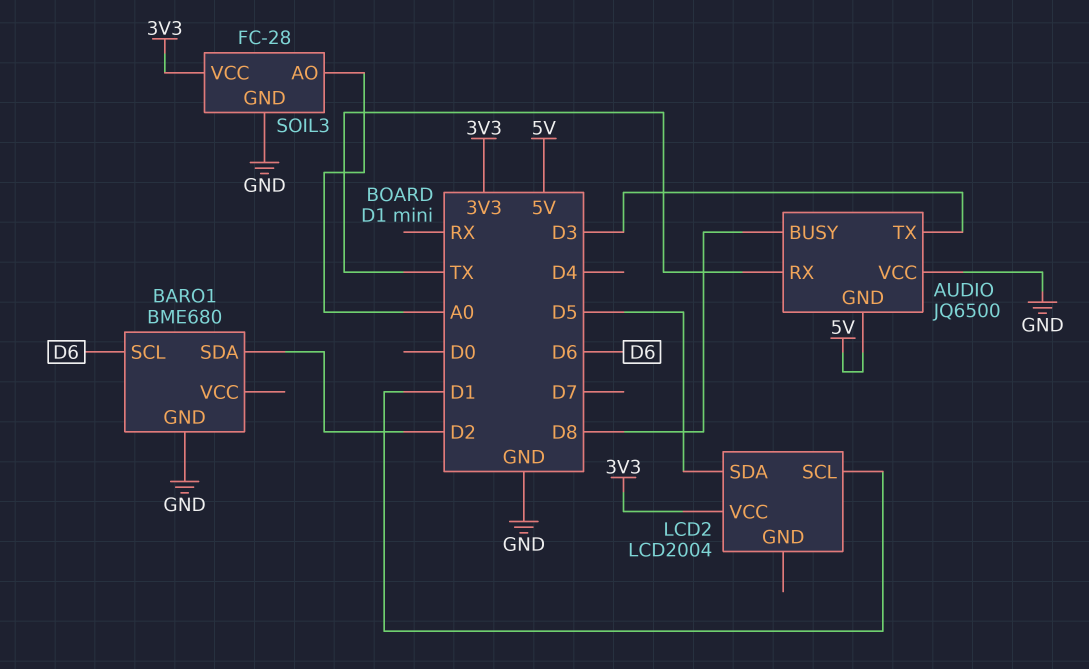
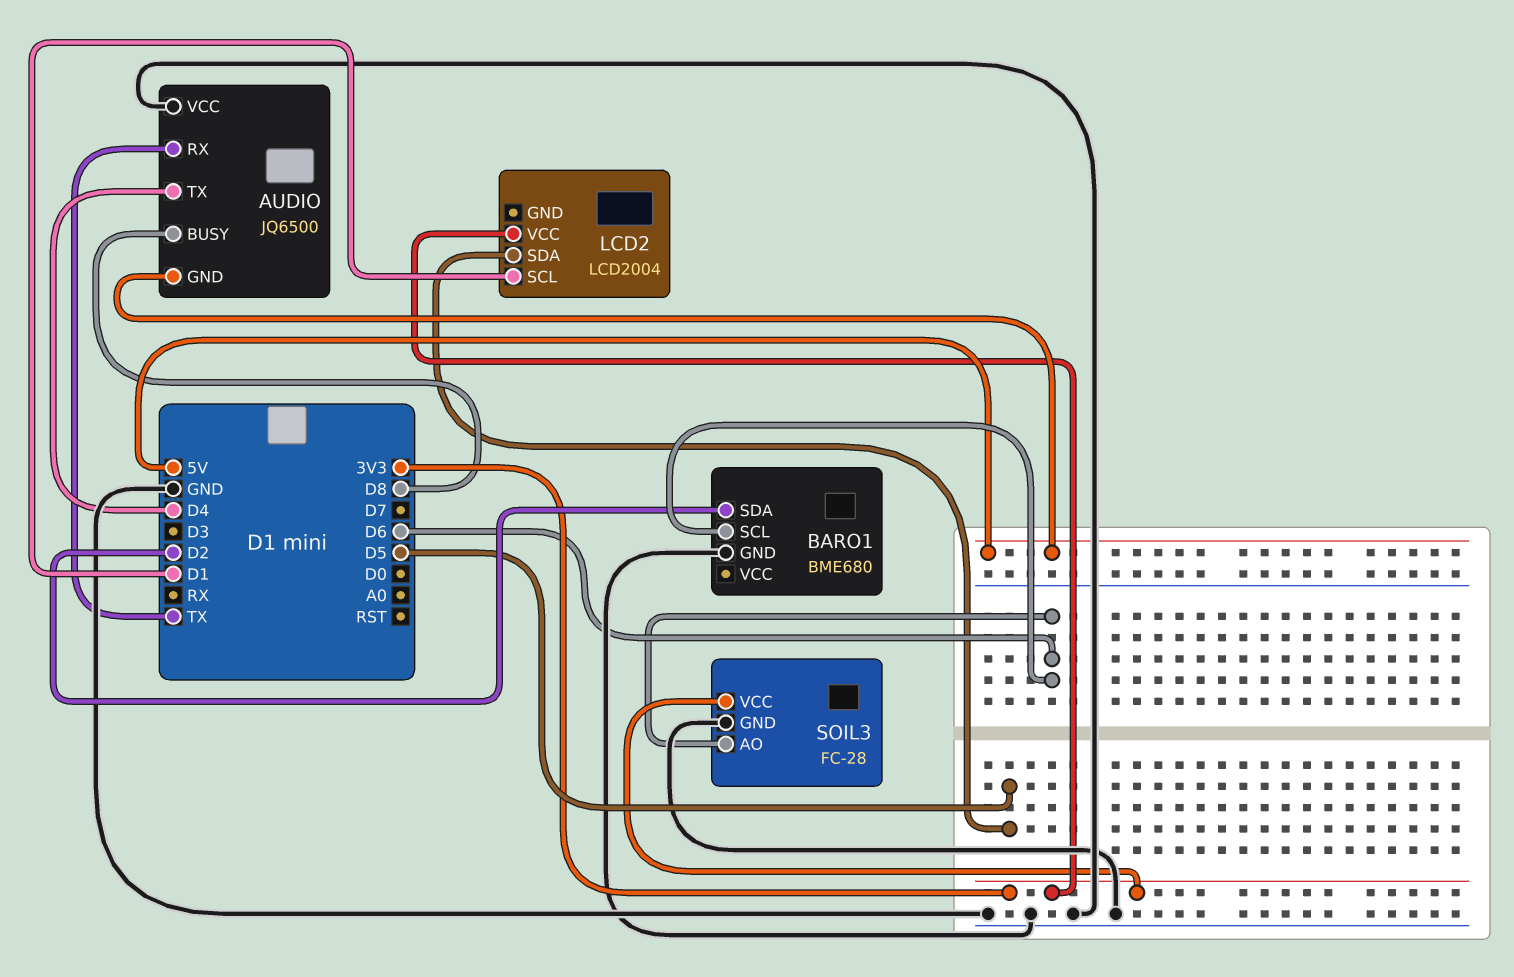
AUDIO pin TX: D3 -> D4
SOIL3 pin AO: A0 -> D6

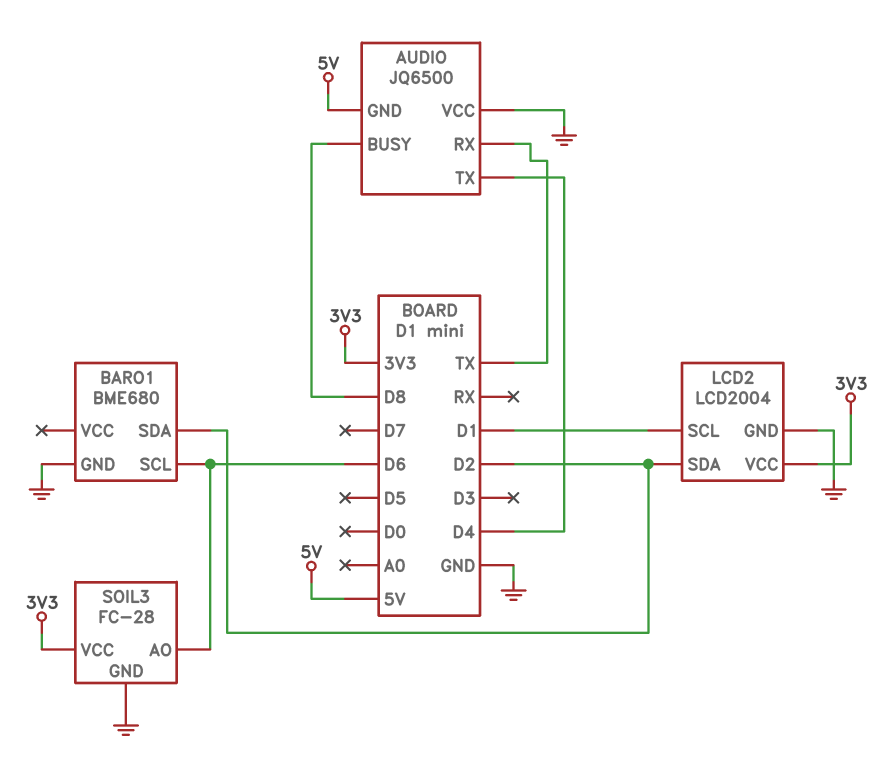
LCD2 pin GND: none -> GND
LCD2 pin SDA: D5 -> D2

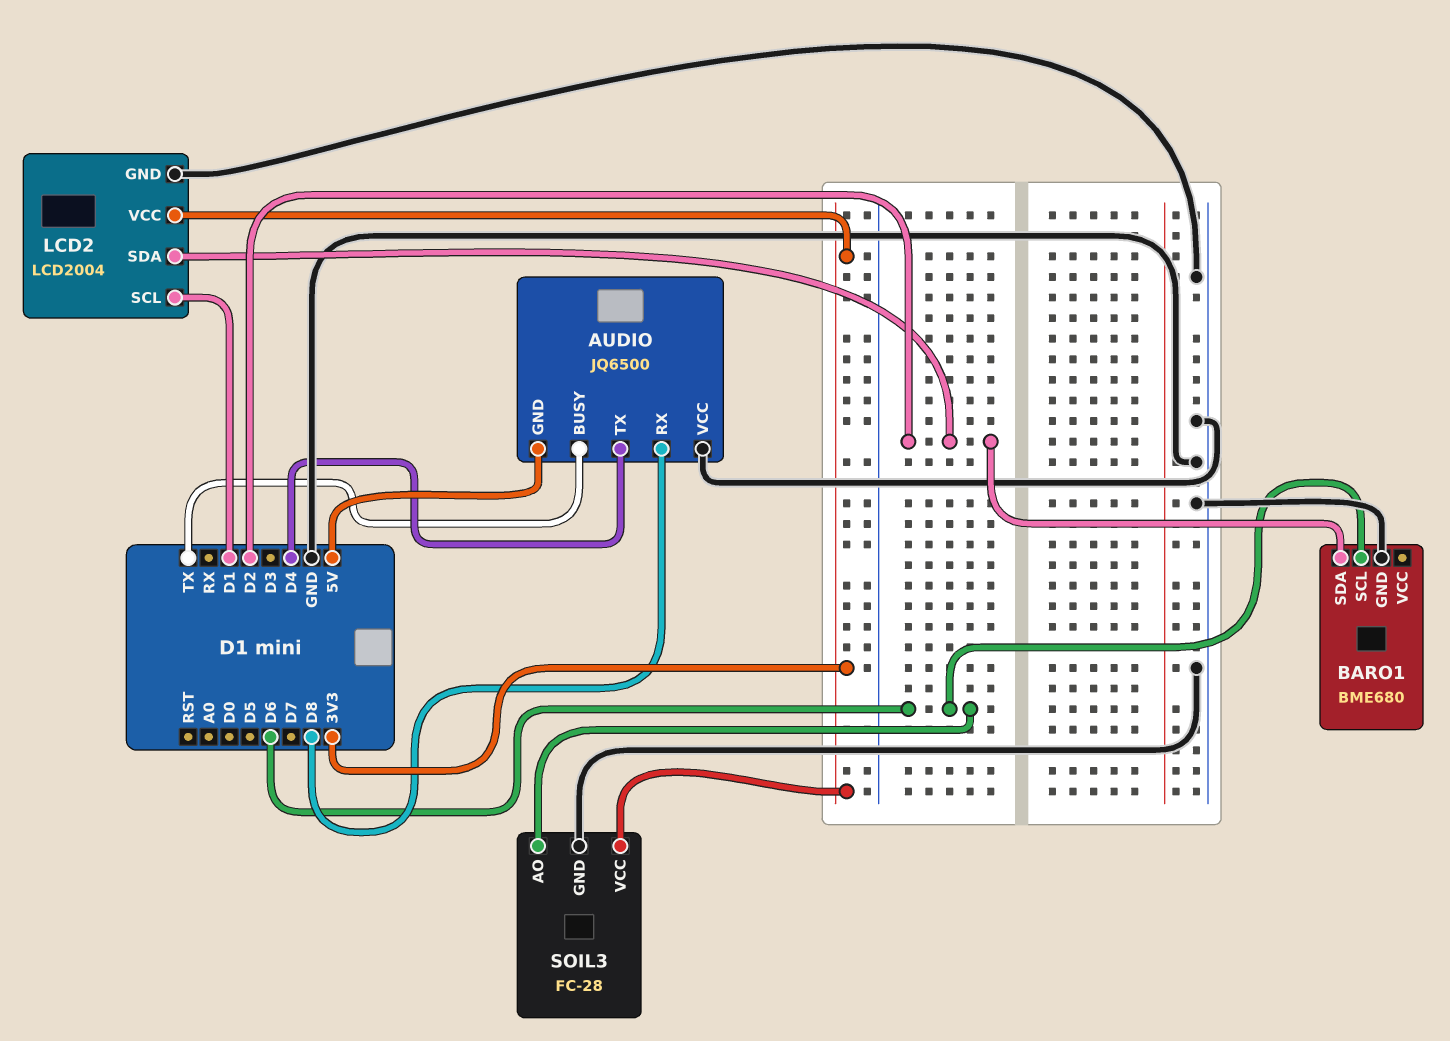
AUDIO pin BUSY: D8 -> TX
AUDIO pin RX: TX -> D8

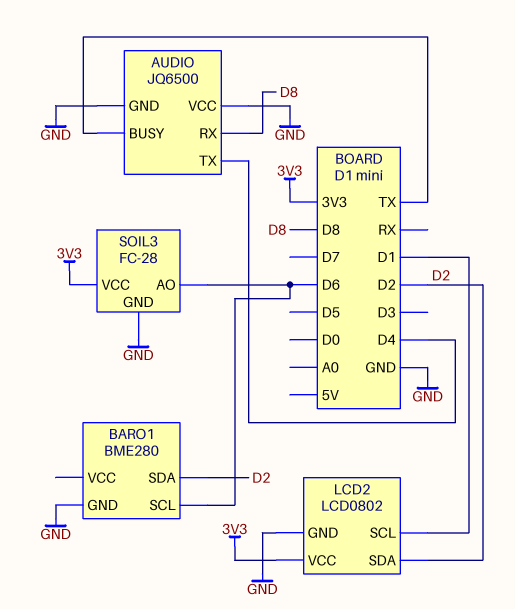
AUDIO pin GND: 5V -> GND
BARO1: BME680 -> BME280
LCD2: LCD2004 -> LCD0802

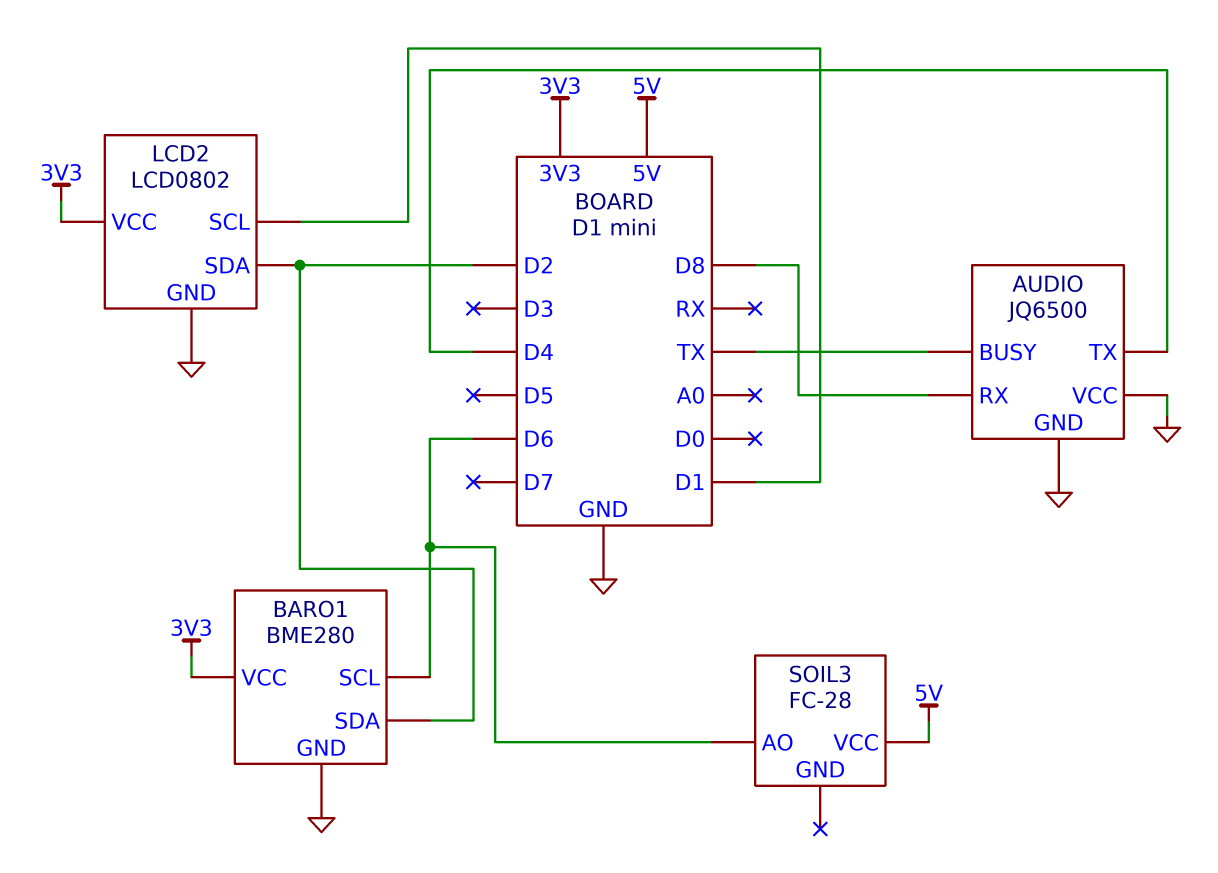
BARO1 pin VCC: none -> 3V3
SOIL3 pin GND: GND -> none
SOIL3 pin VCC: 3V3 -> 5V

